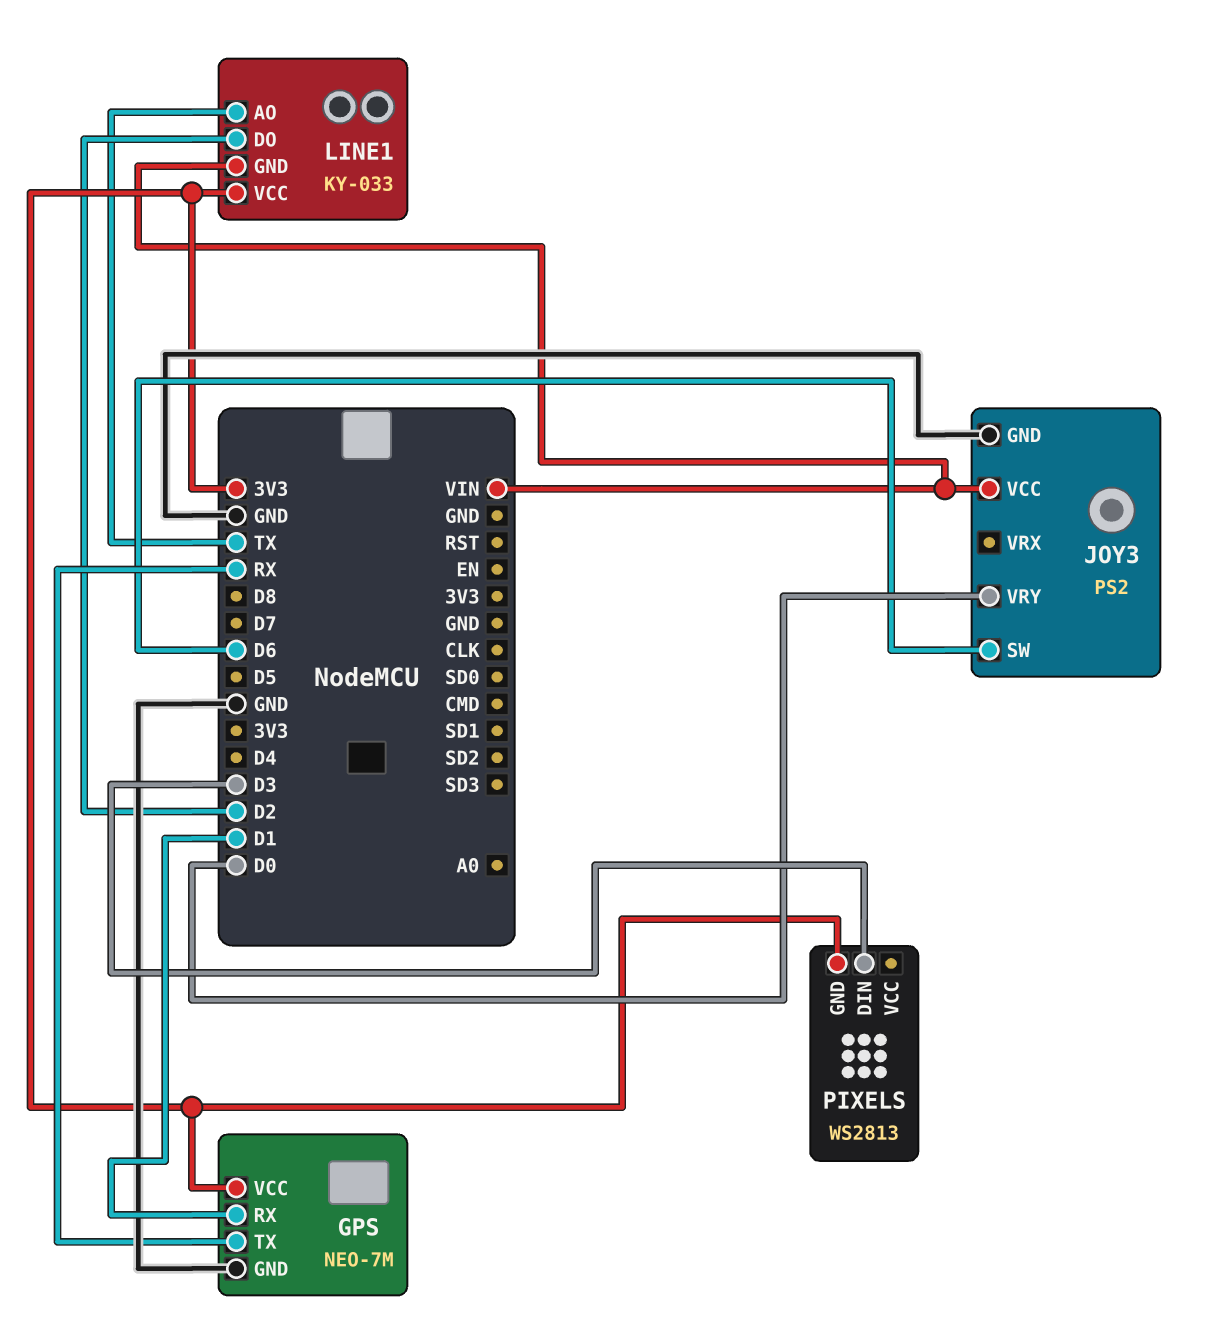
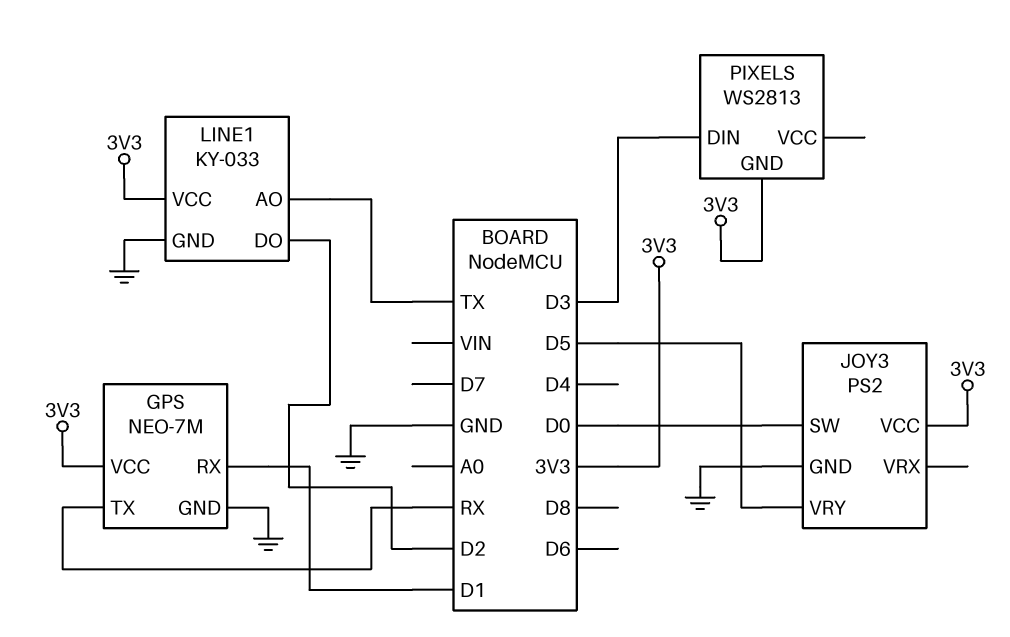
JOY3 pin SW: D6 -> D0
JOY3 pin VCC: VIN -> 3V3
JOY3 pin VRY: D0 -> D5
LINE1 pin GND: VIN -> GND

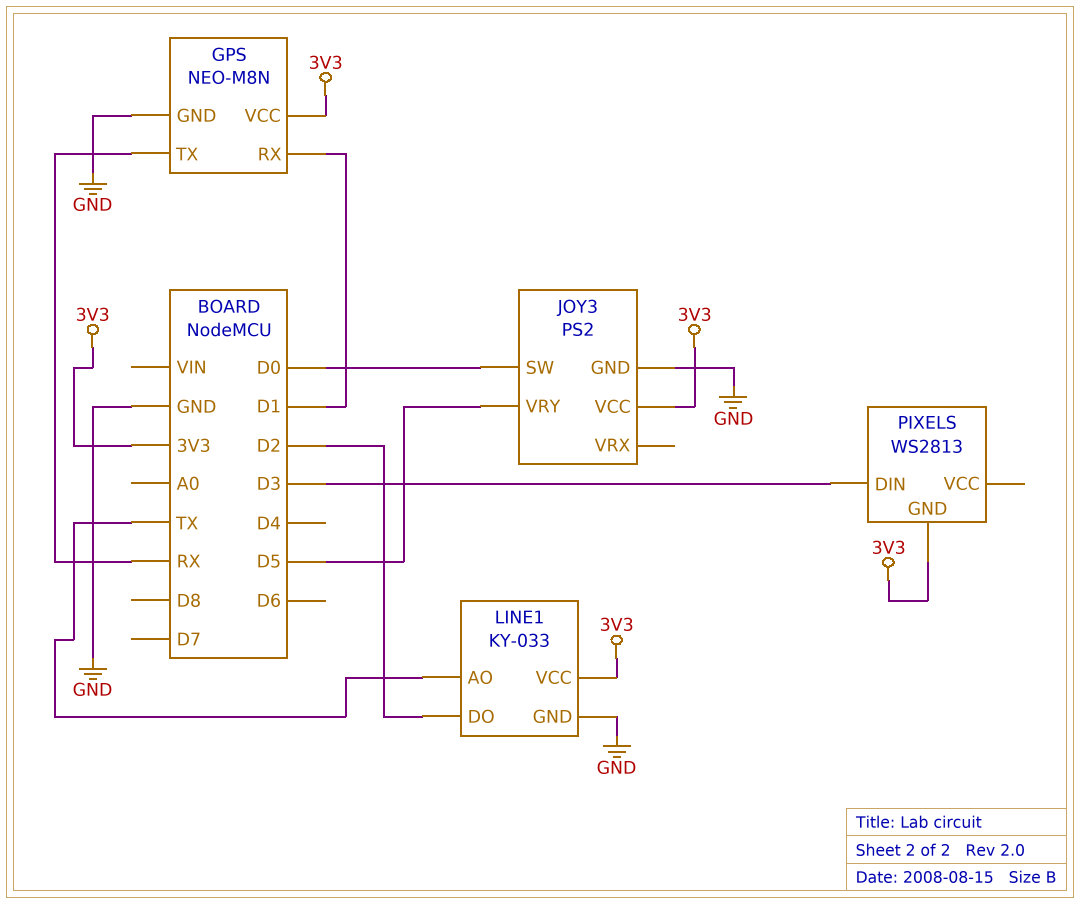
GPS: NEO-7M -> NEO-M8N

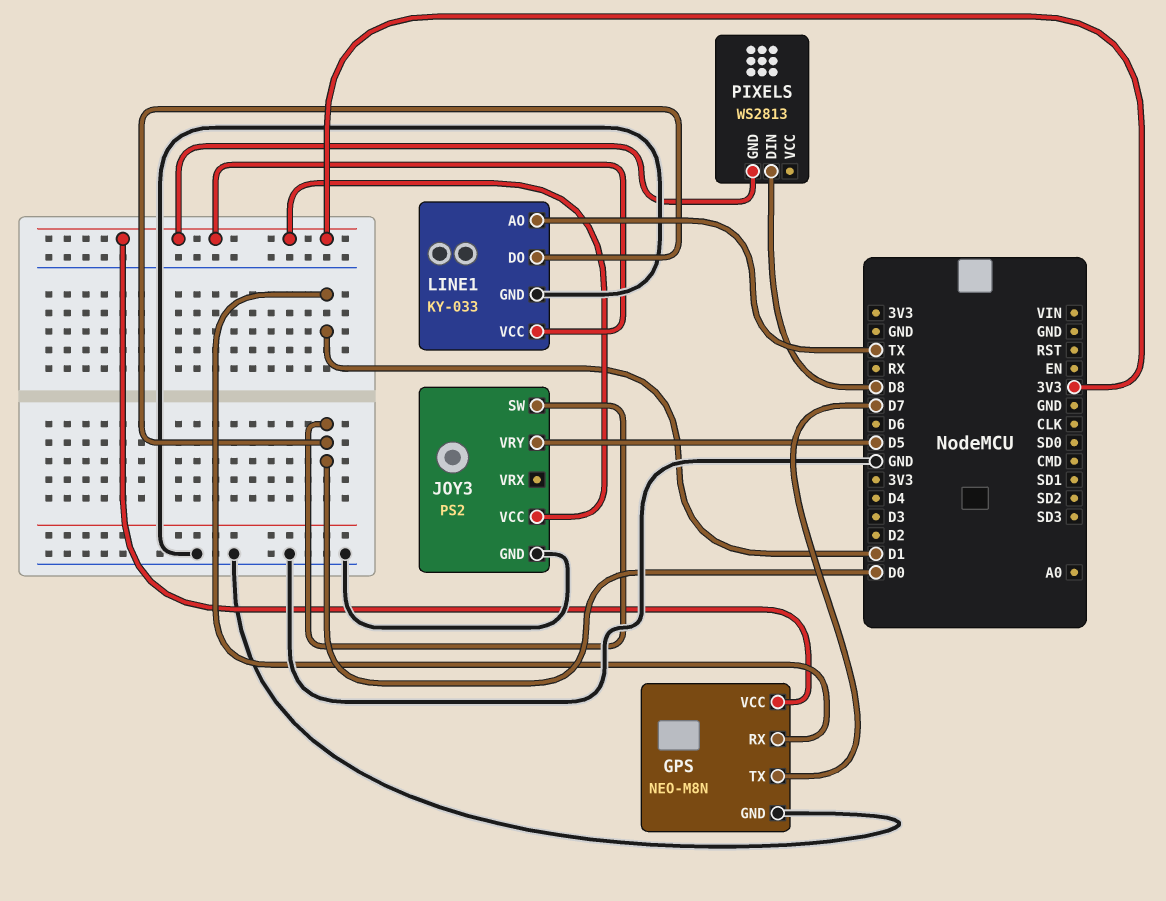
GPS pin TX: RX -> D7
LINE1 pin DO: D2 -> D0
PIXELS pin DIN: D3 -> D8

